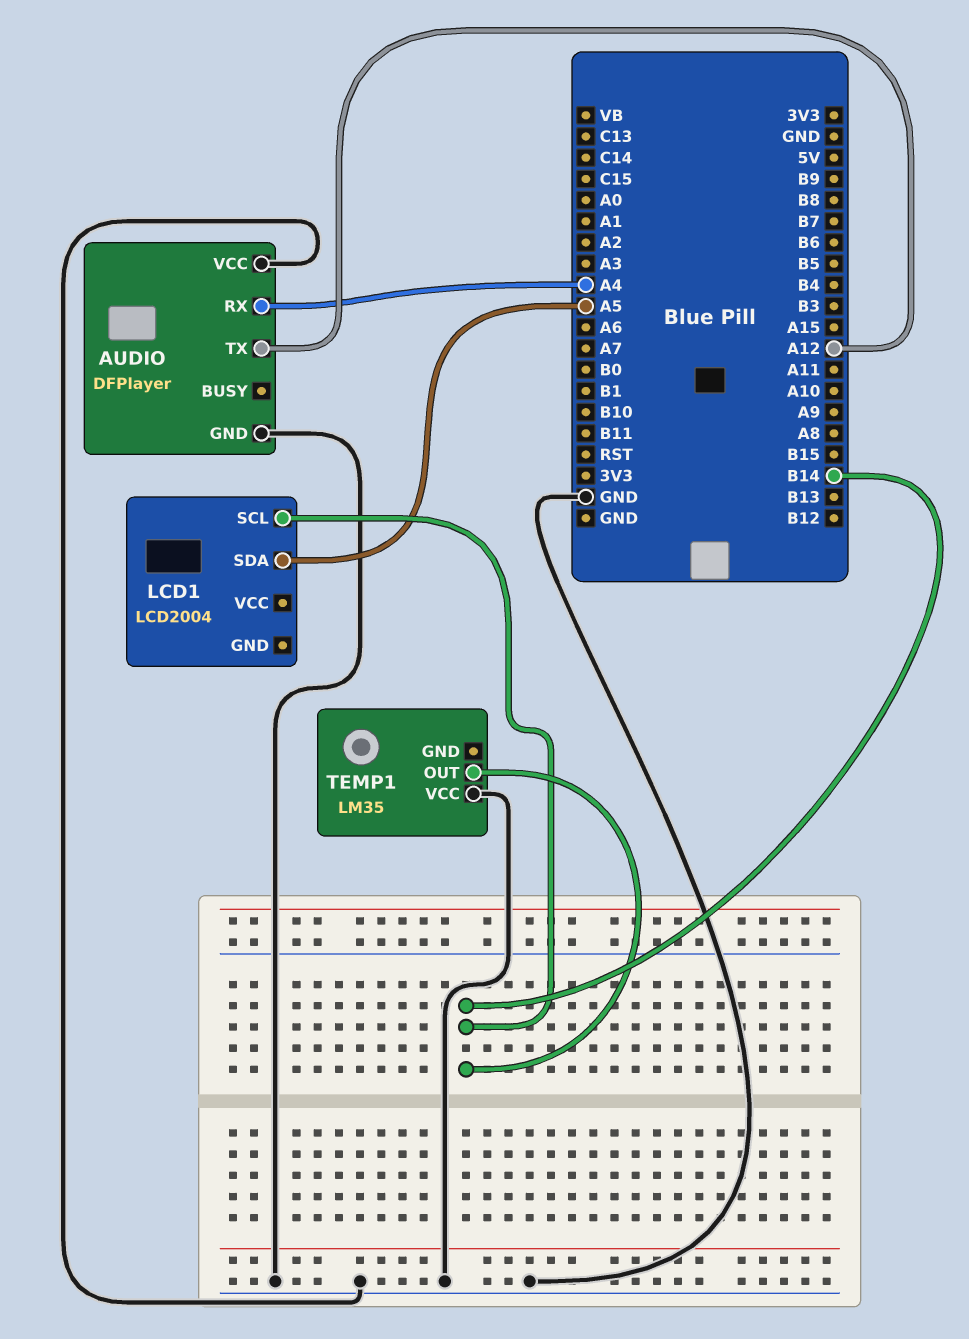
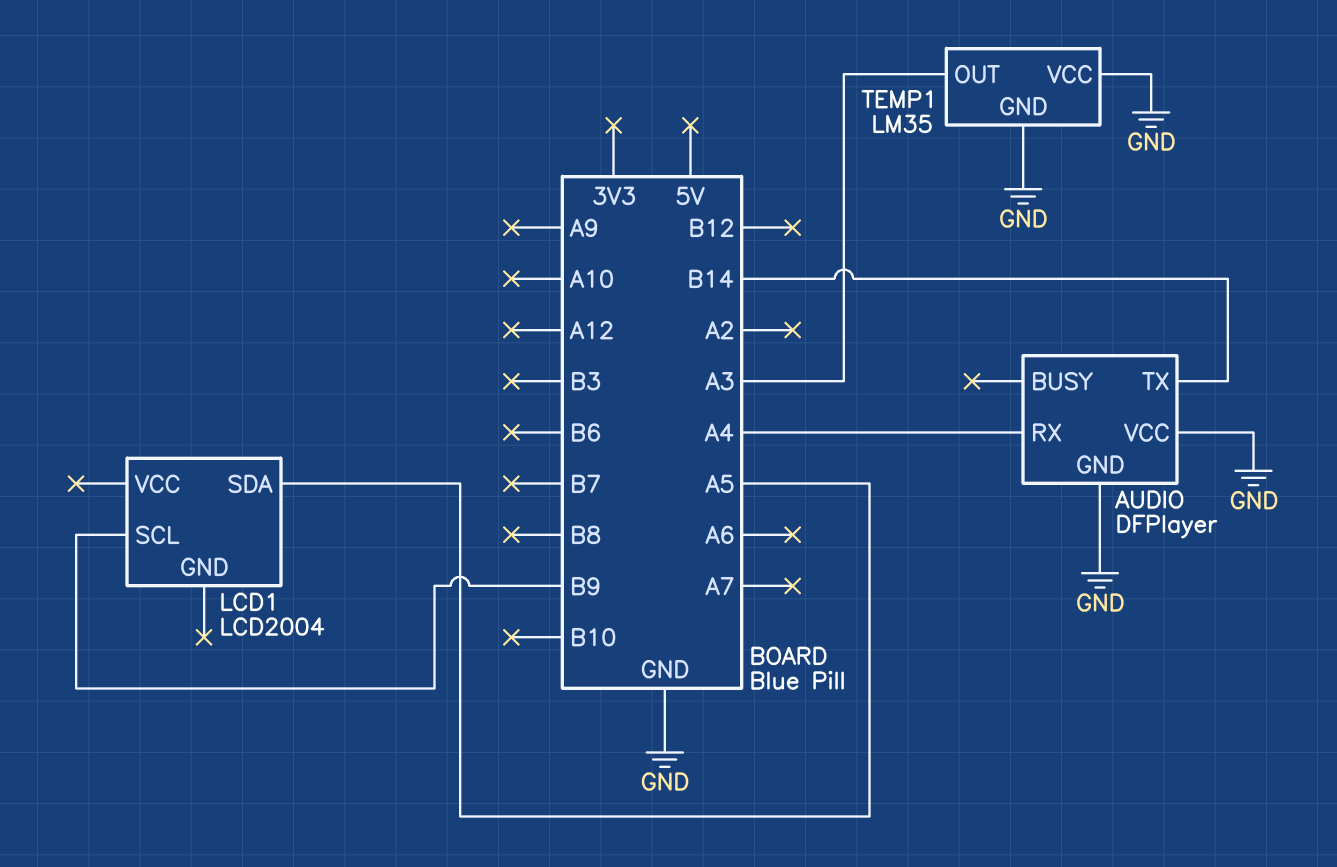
AUDIO pin TX: A12 -> B14
LCD1 pin SCL: B14 -> B9
TEMP1 pin GND: none -> GND
TEMP1 pin OUT: B14 -> A3

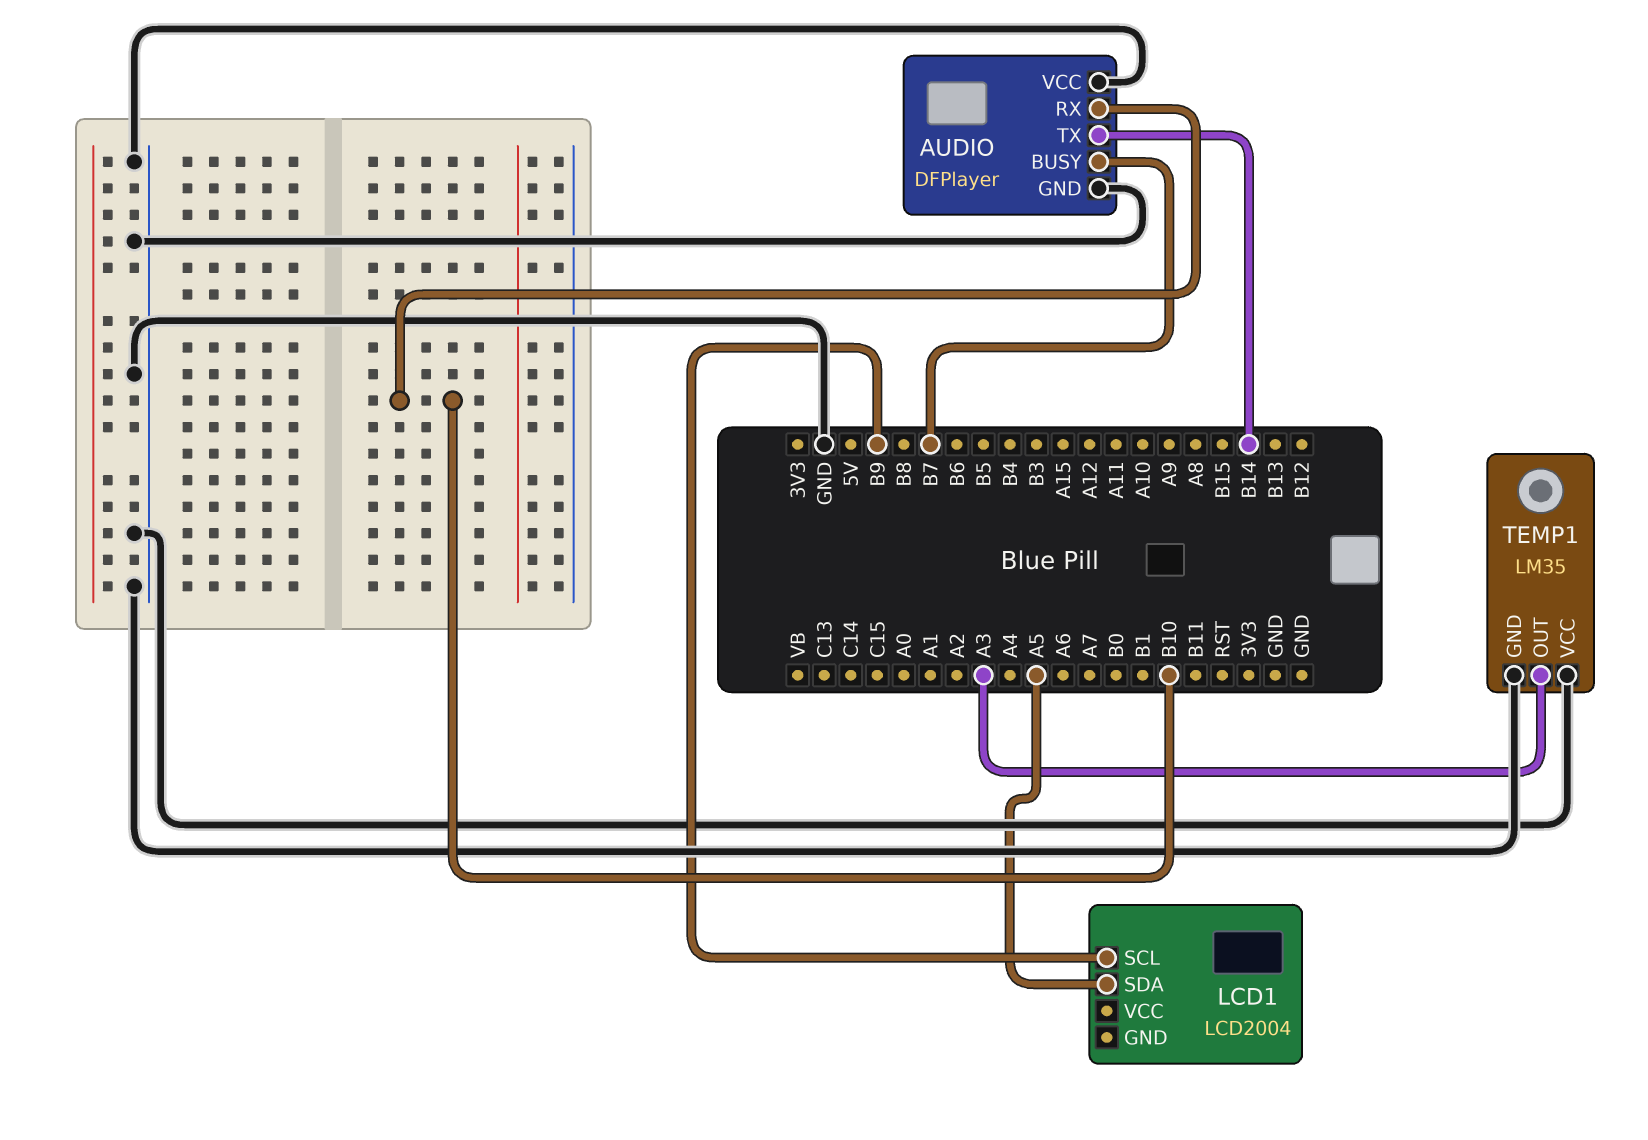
AUDIO pin BUSY: none -> B7
AUDIO pin RX: A4 -> B10

